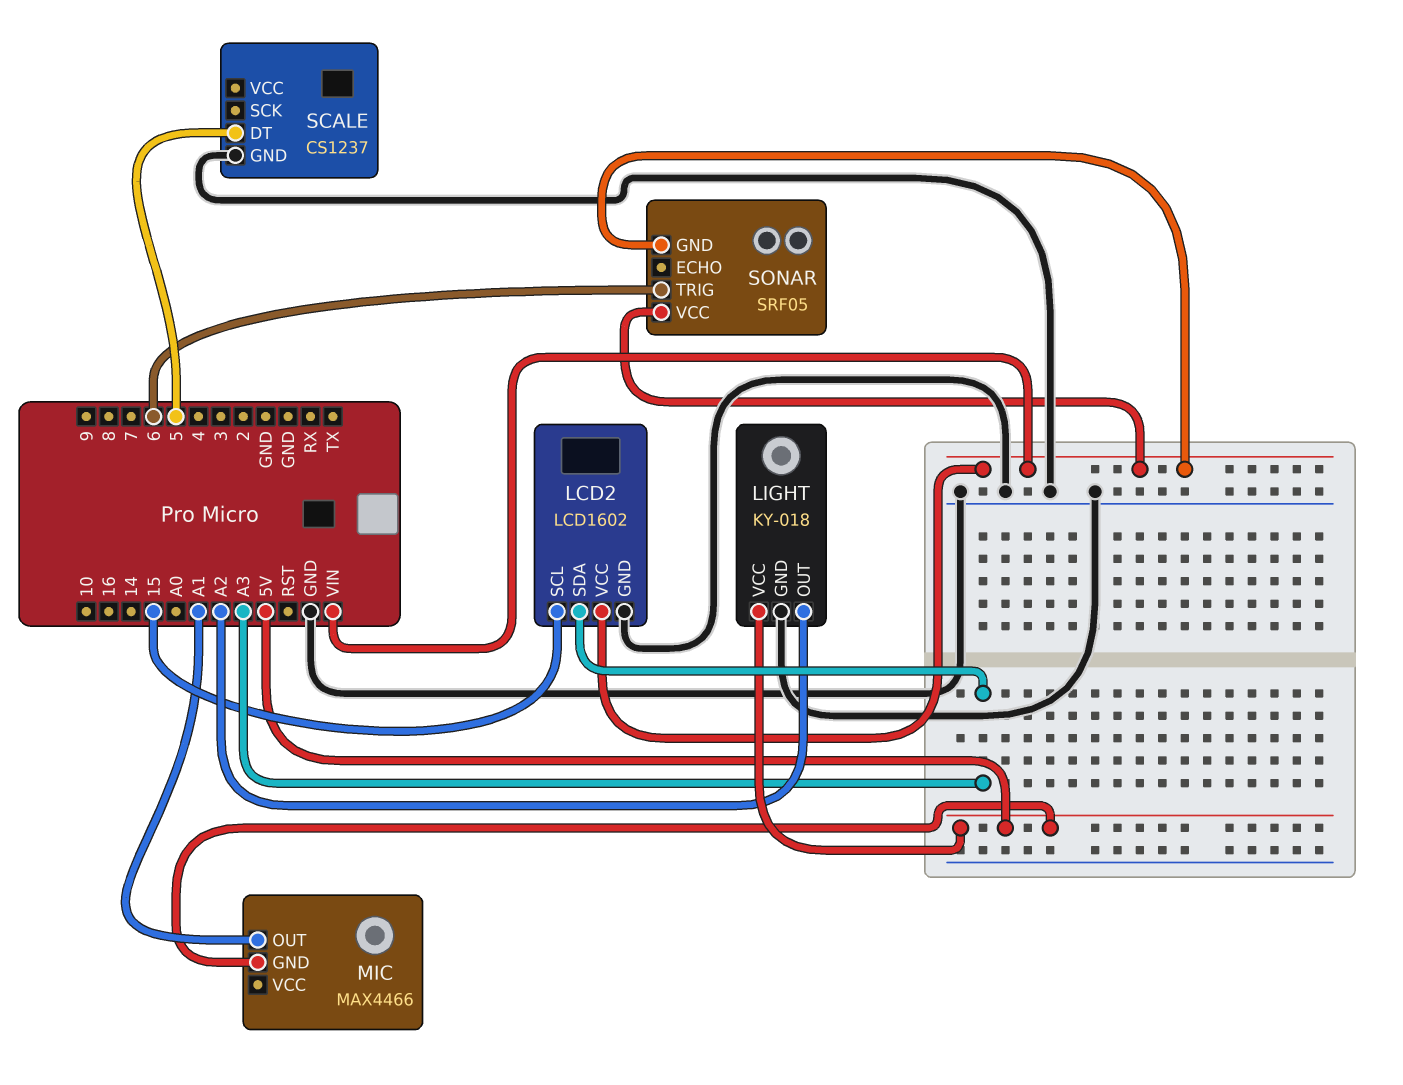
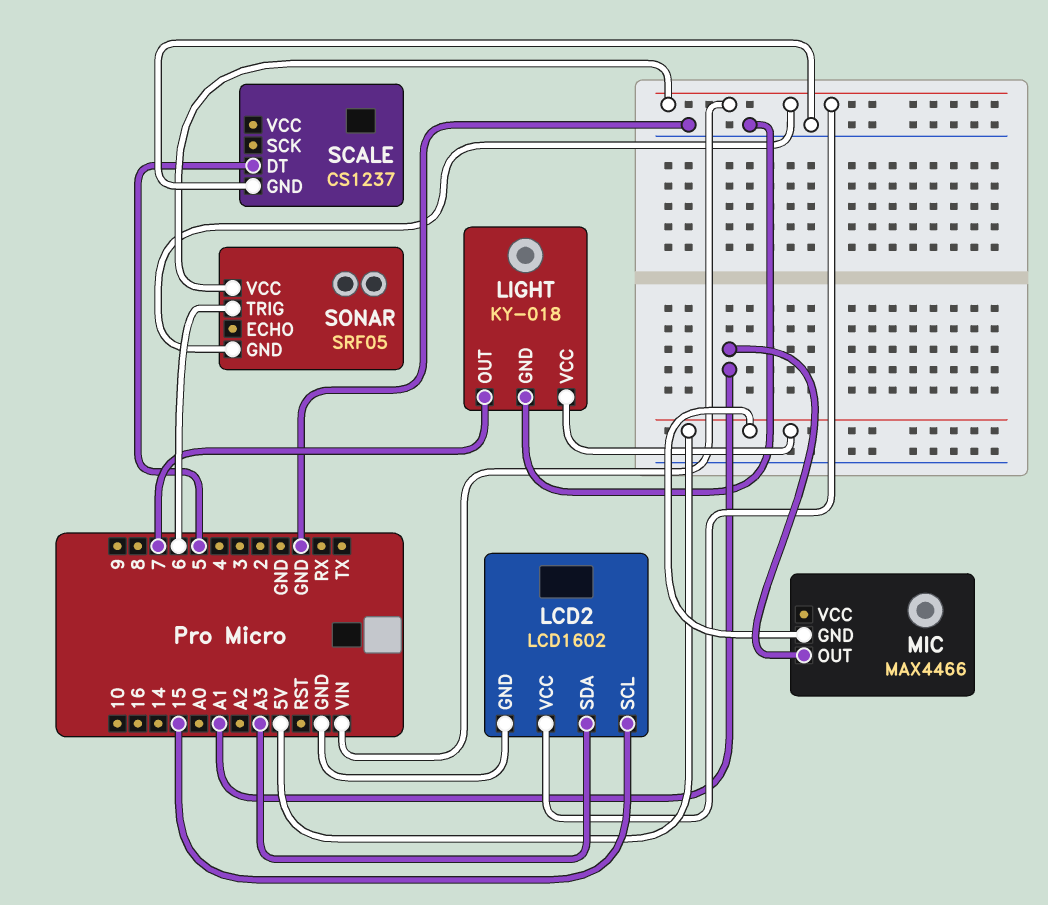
LIGHT pin OUT: A2 -> 7

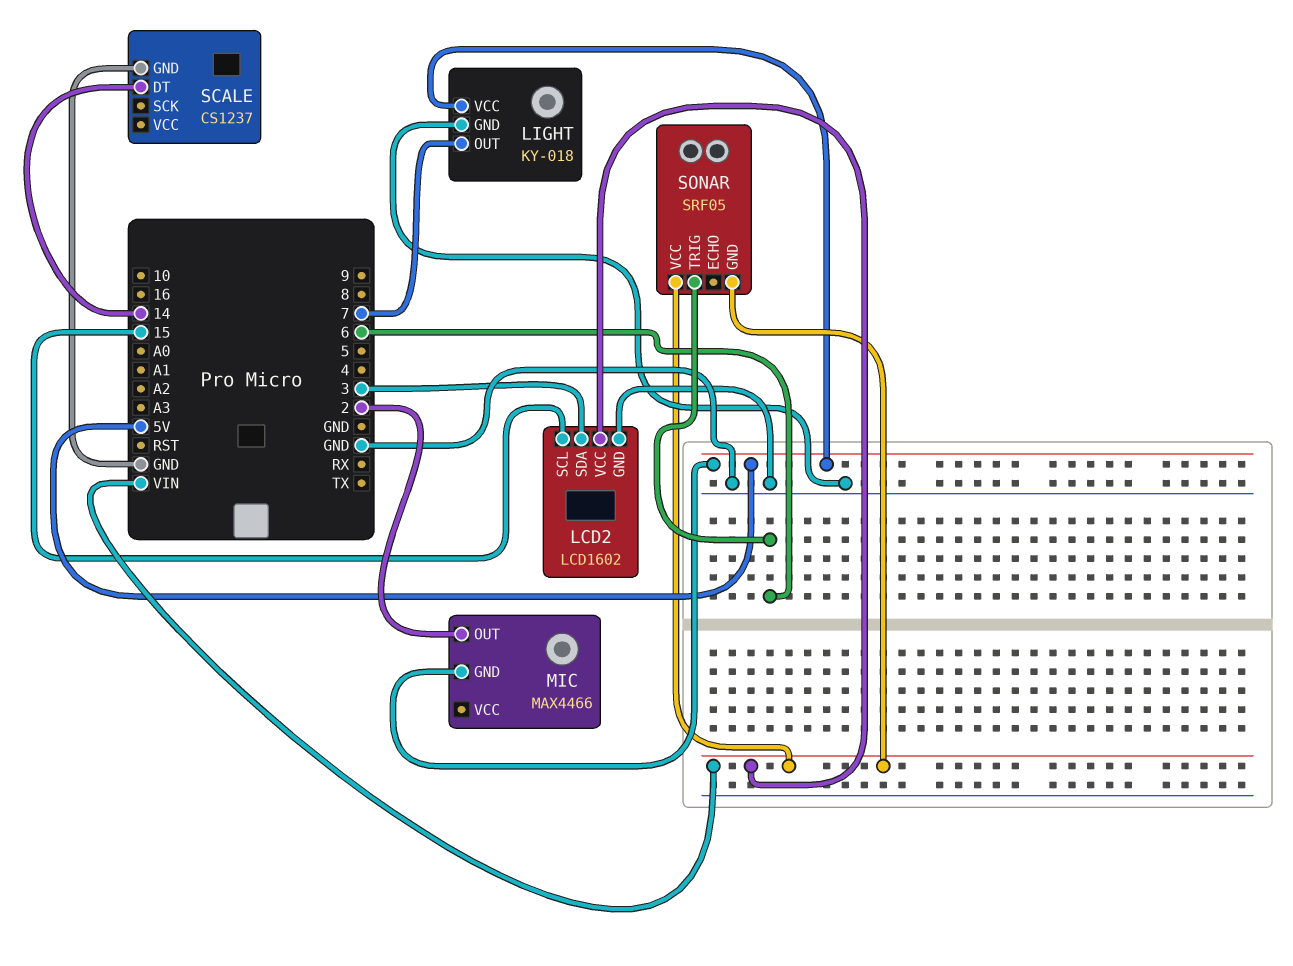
LCD2 pin SDA: A3 -> 3
MIC pin OUT: A1 -> 2
SCALE pin DT: 5 -> 14

